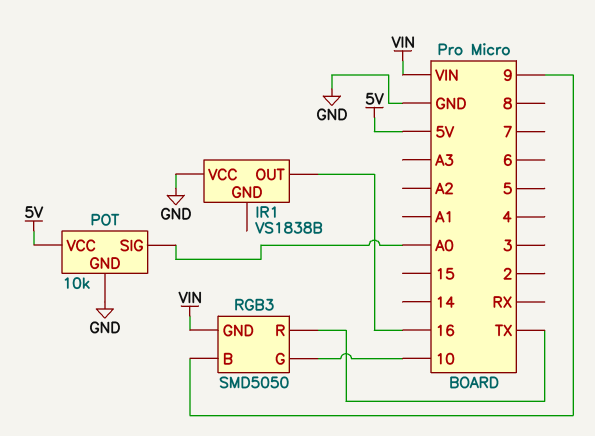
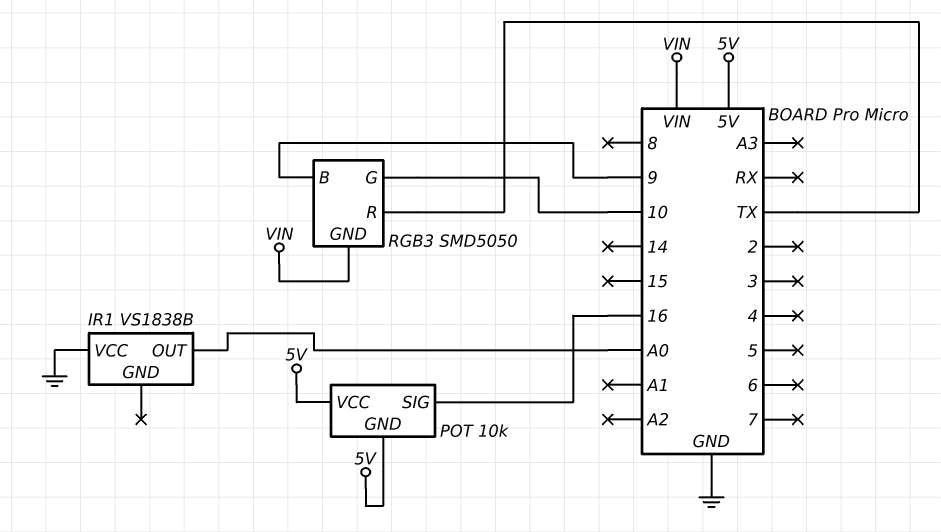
IR1 pin OUT: 16 -> A0
POT pin GND: GND -> 5V
POT pin SIG: A0 -> 16

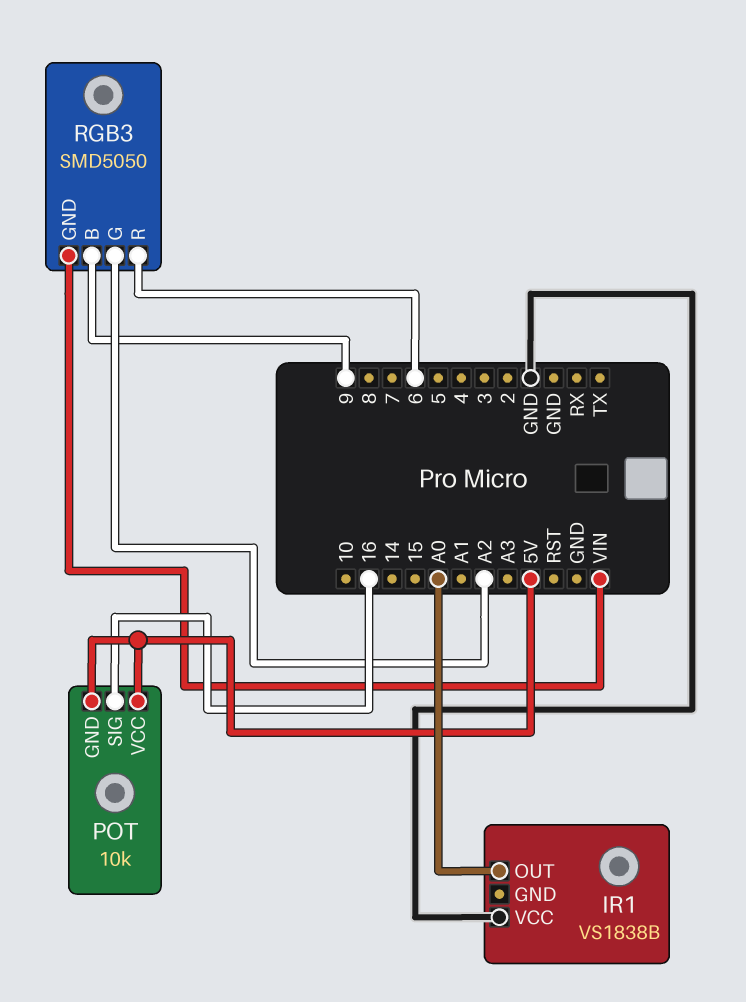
RGB3 pin G: 10 -> A2
RGB3 pin R: TX -> 6

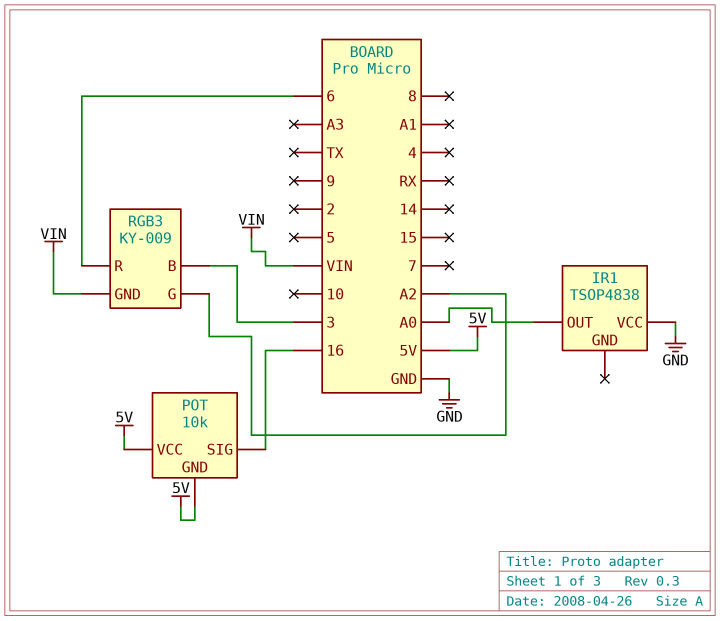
IR1: VS1838B -> TSOP4838
RGB3: SMD5050 -> KY-009
RGB3 pin B: 9 -> 3

